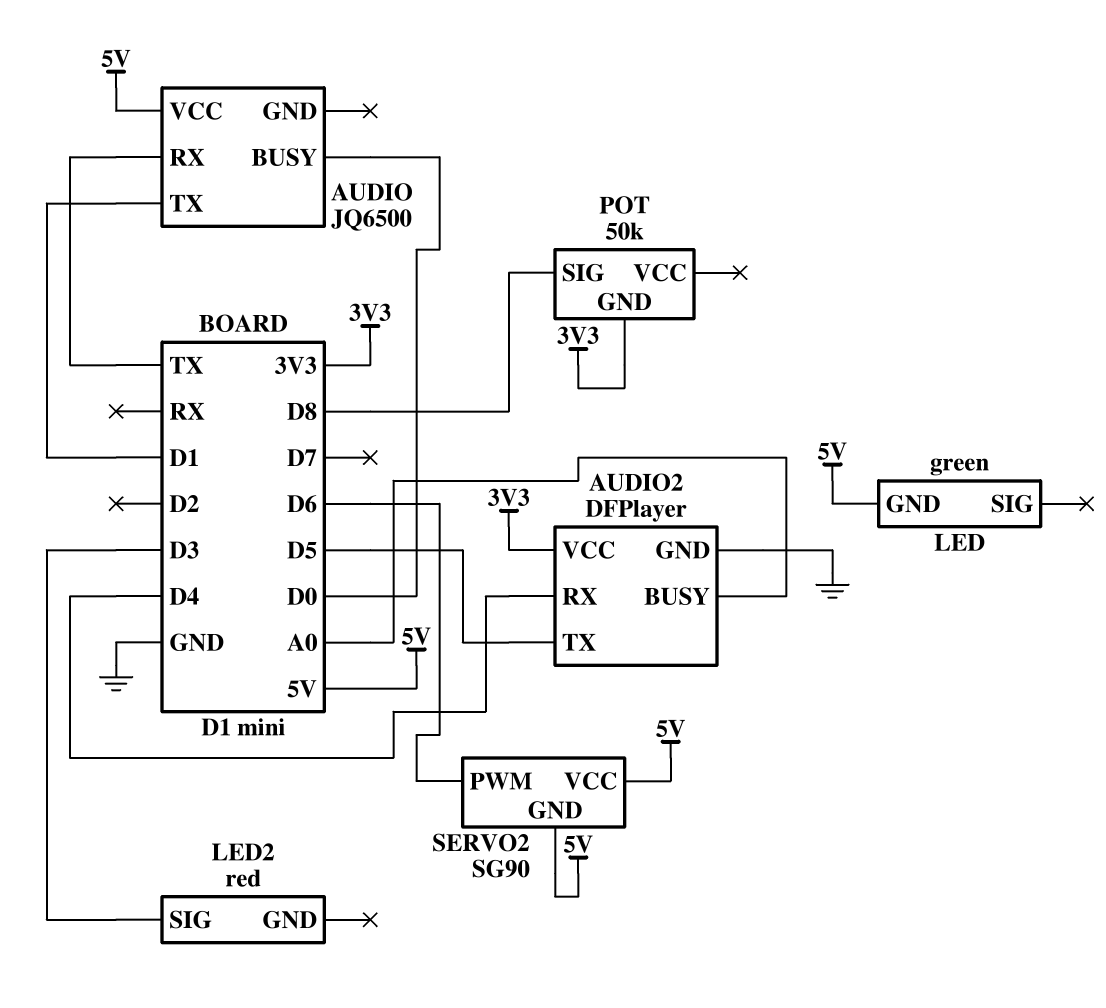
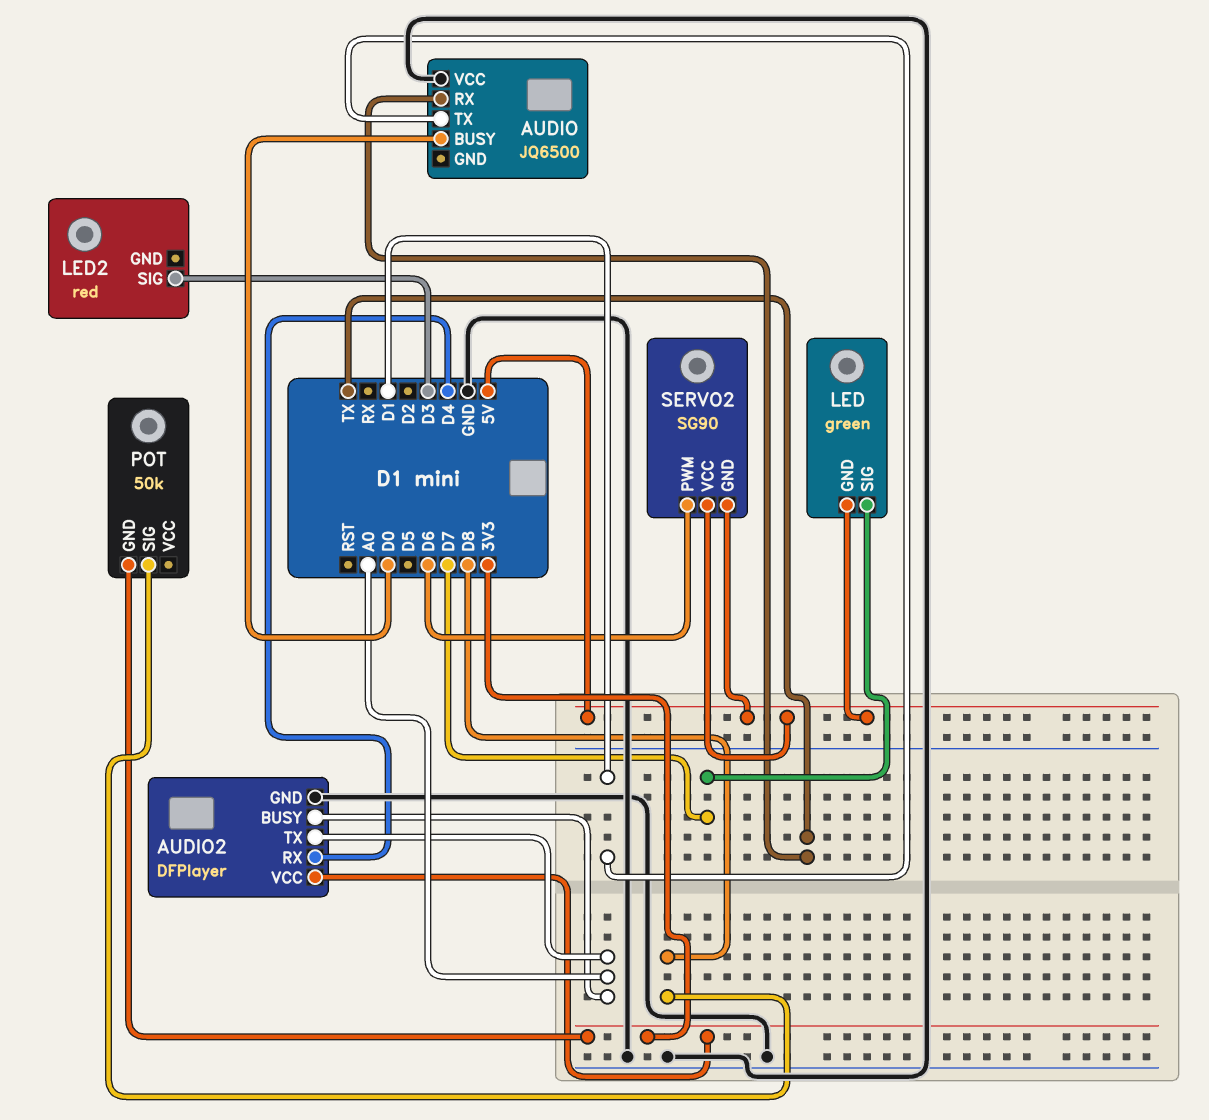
AUDIO pin VCC: 5V -> GND
AUDIO2 pin TX: D5 -> A0
LED pin SIG: none -> D7

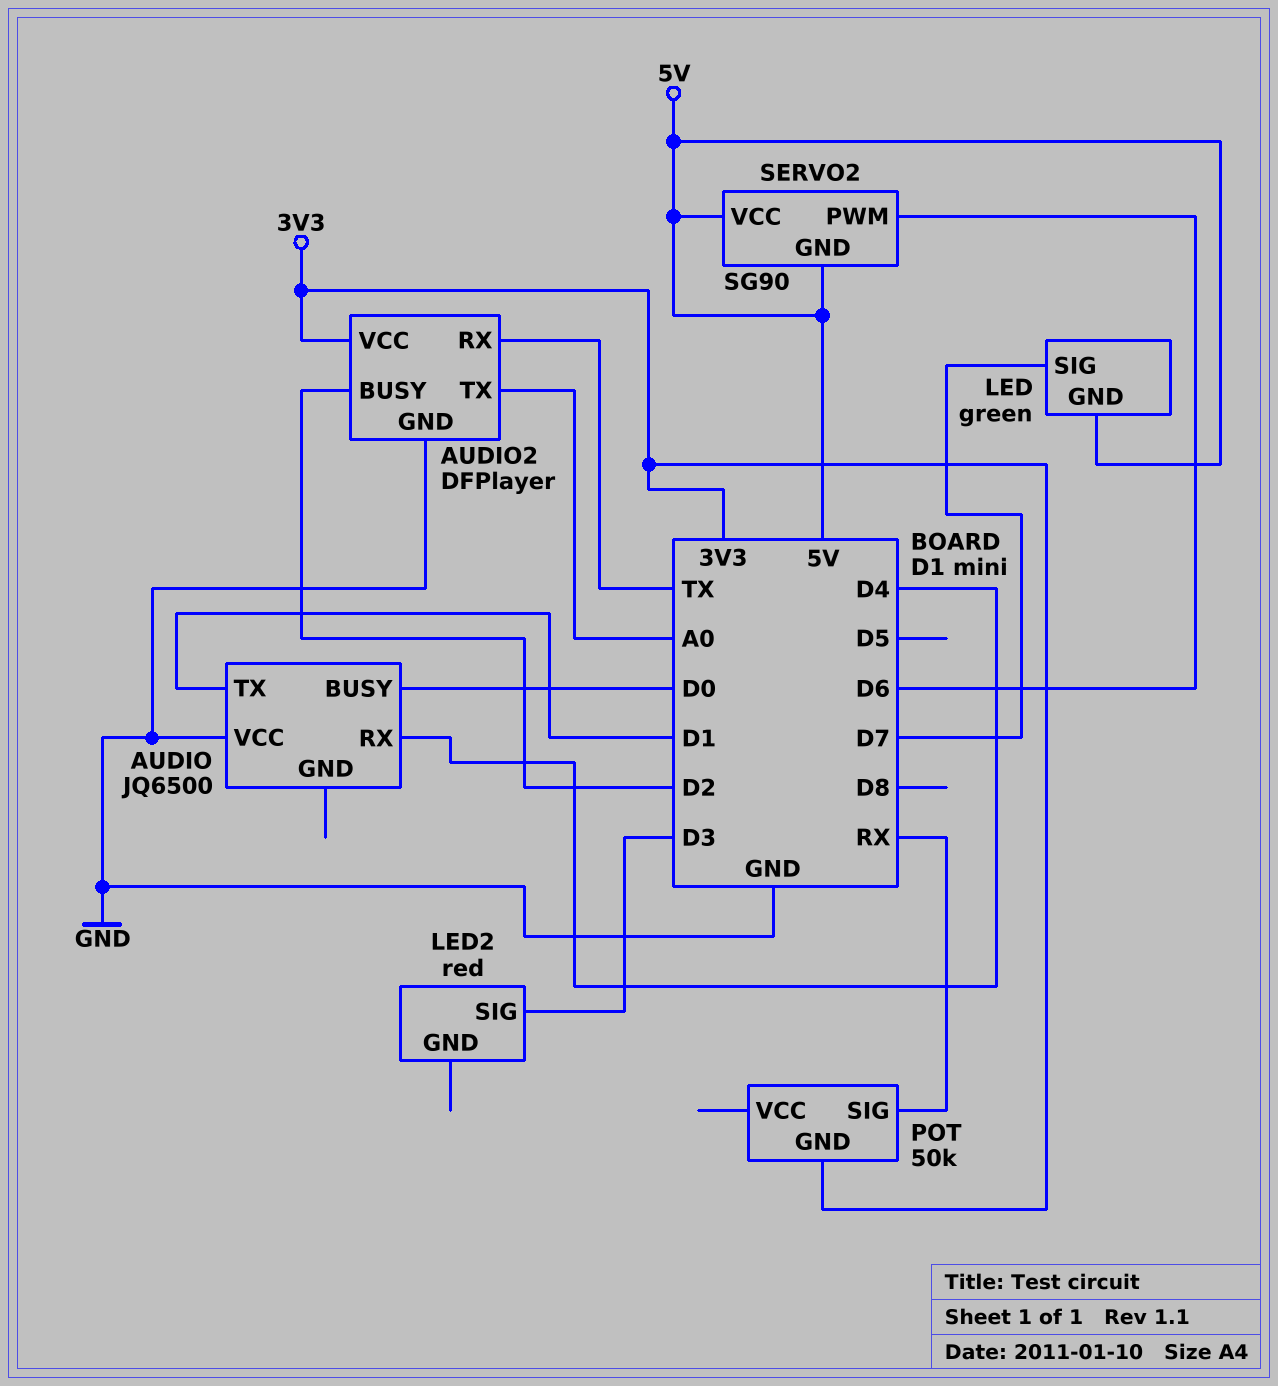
AUDIO pin RX: TX -> D4
AUDIO2 pin BUSY: A0 -> D2
AUDIO2 pin RX: D4 -> TX
POT pin SIG: D8 -> RX

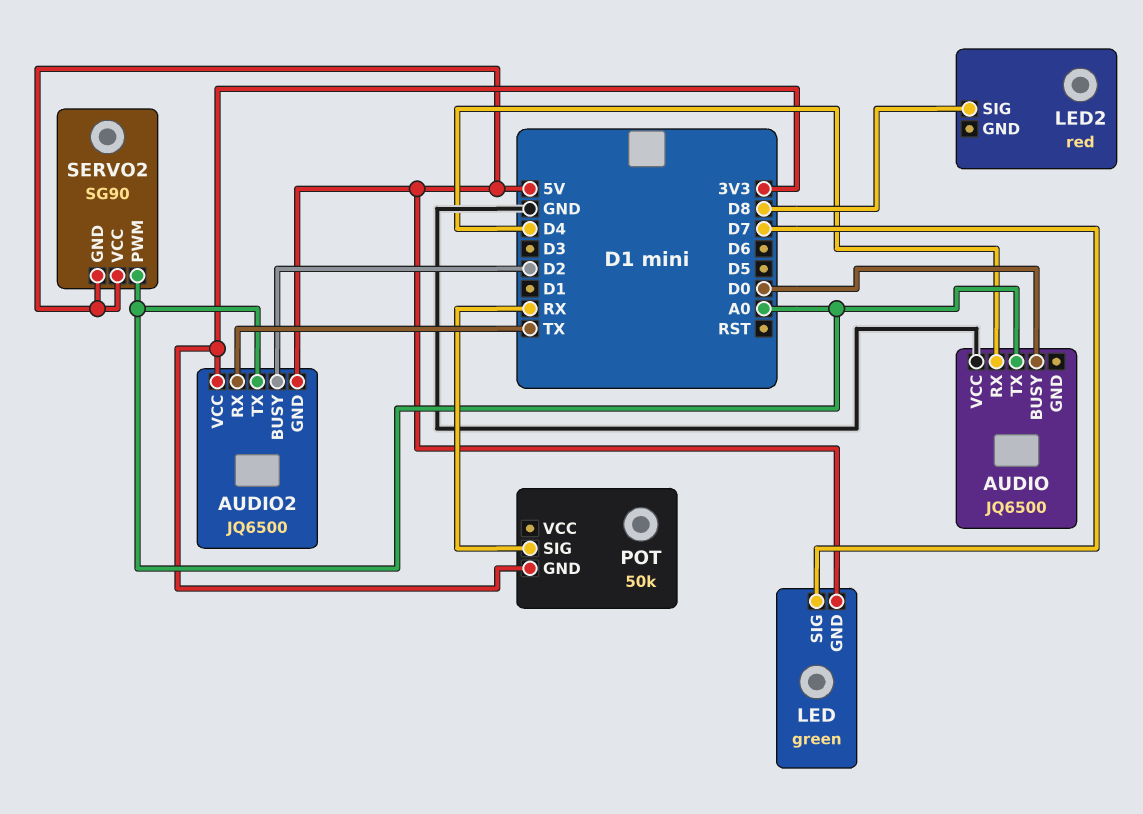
AUDIO pin TX: D1 -> A0
AUDIO2: DFPlayer -> JQ6500
AUDIO2 pin GND: GND -> 5V
LED2 pin SIG: D3 -> D8
SERVO2 pin PWM: D6 -> A0

